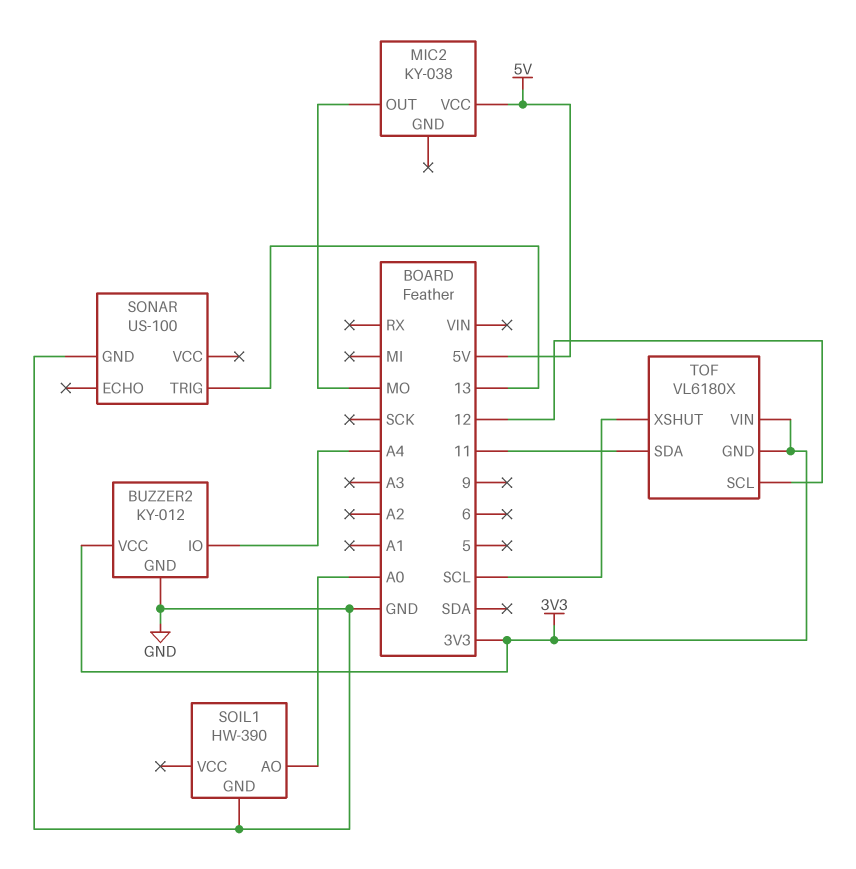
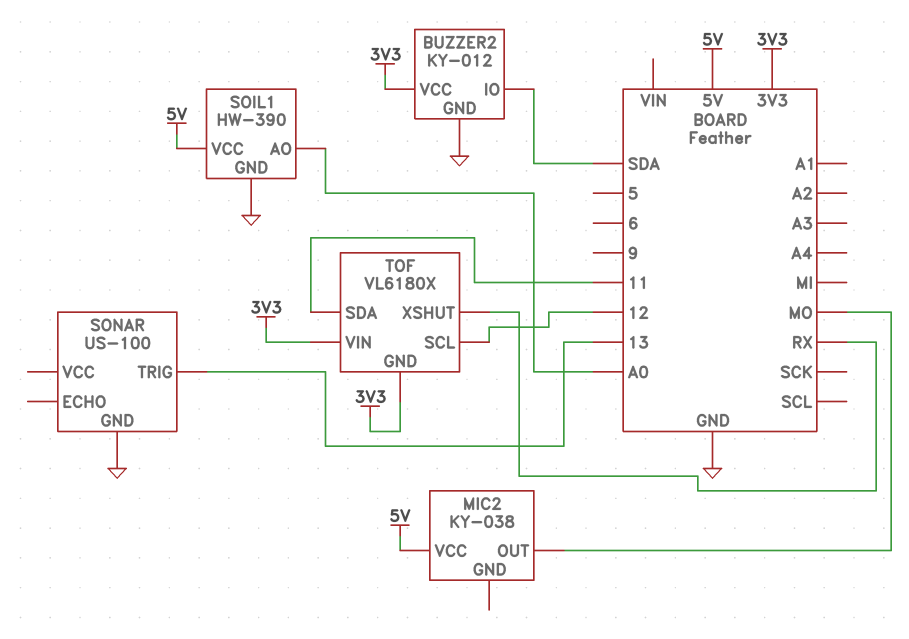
BUZZER2 pin IO: A4 -> SDA
SOIL1 pin VCC: none -> 5V
TOF pin XSHUT: SCL -> RX

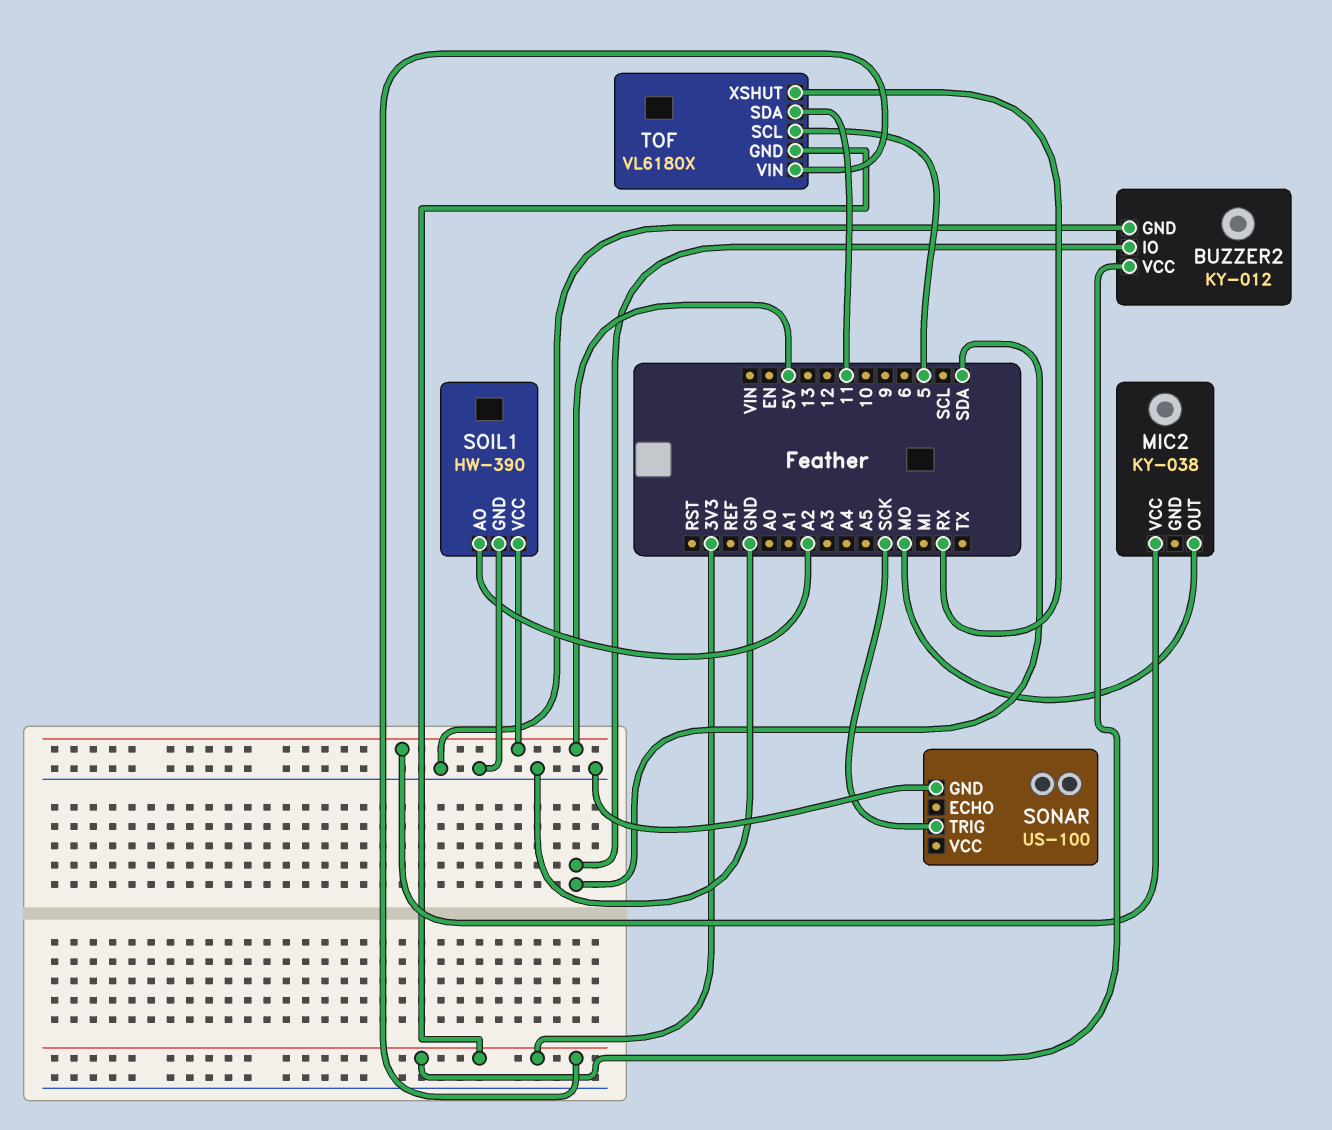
SOIL1 pin AO: A0 -> A2
SONAR pin TRIG: 13 -> SCK
TOF pin SCL: 12 -> 5

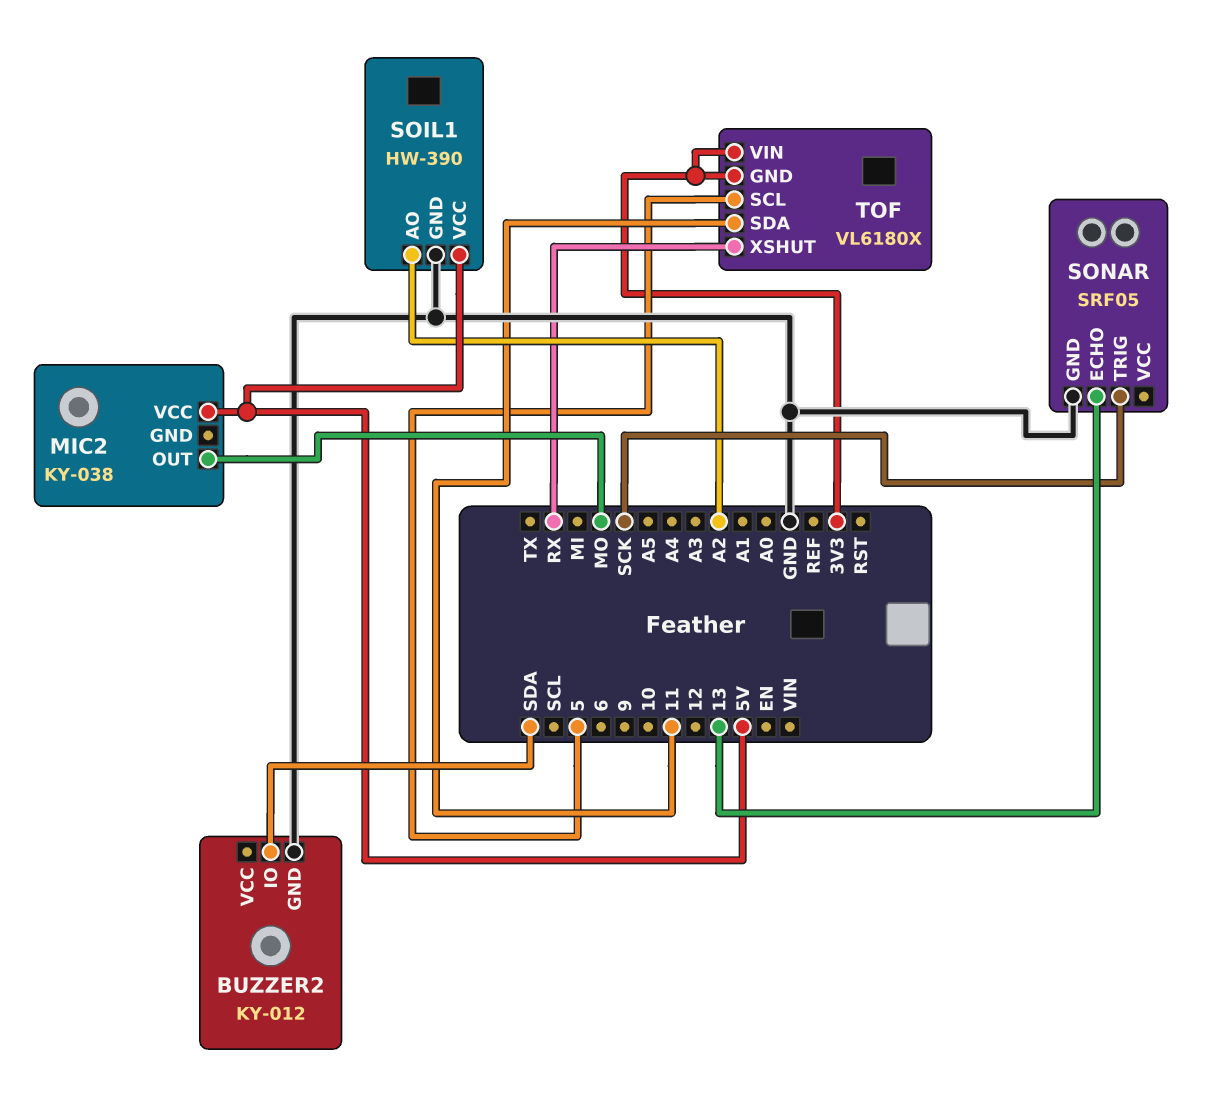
BUZZER2 pin VCC: 3V3 -> none
SONAR: US-100 -> SRF05
SONAR pin ECHO: none -> 13

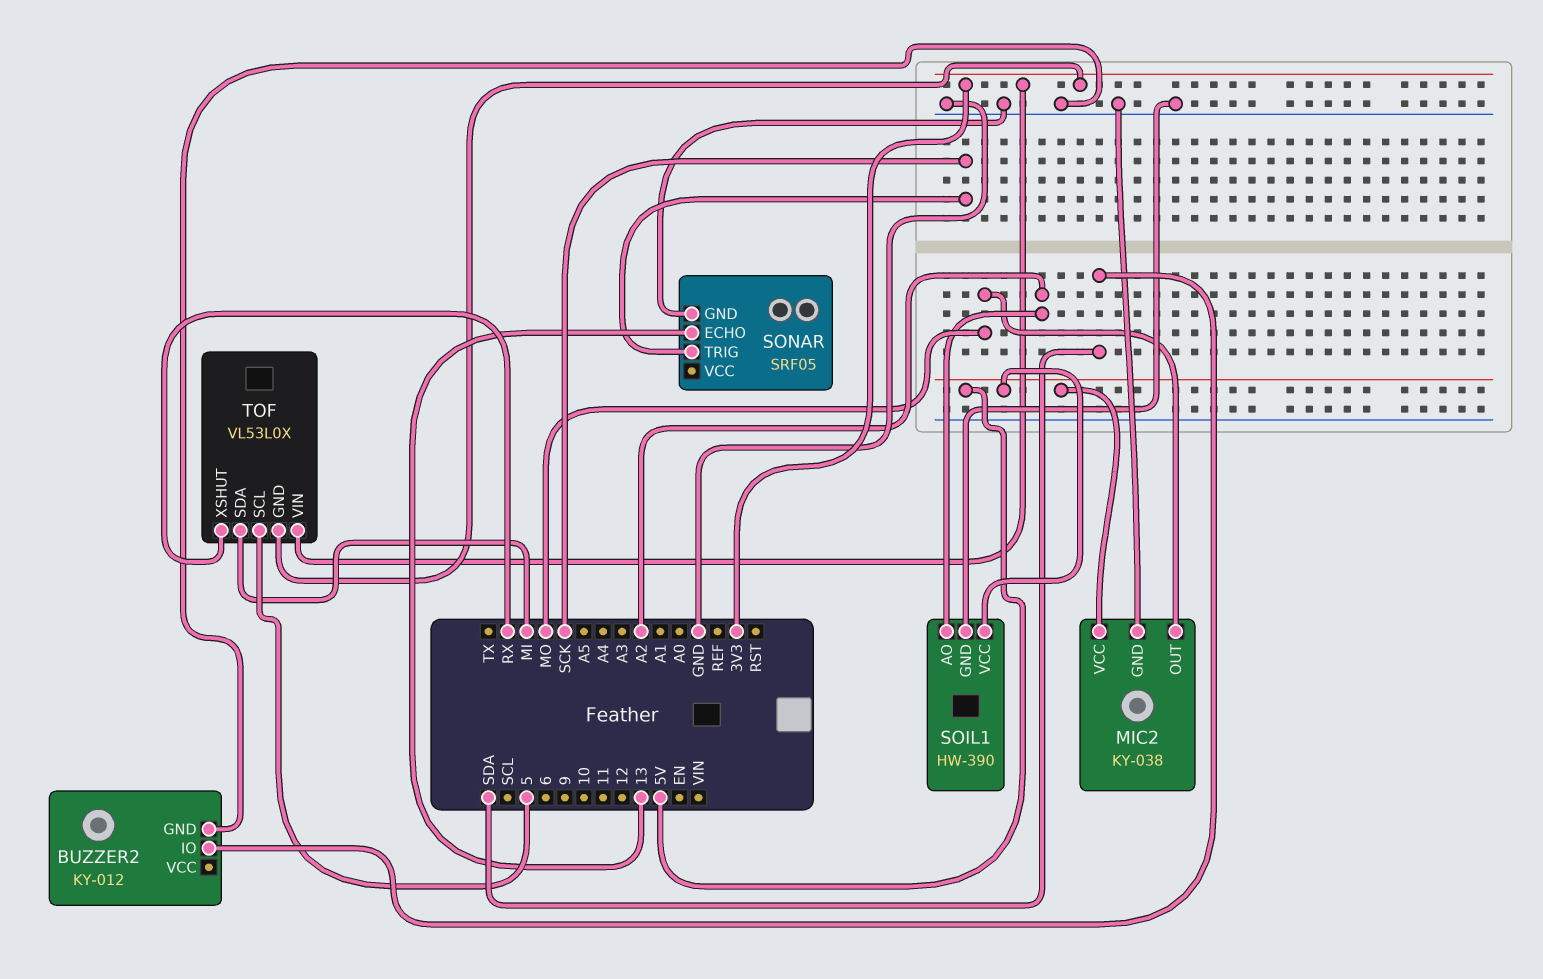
MIC2 pin GND: none -> GND
TOF: VL6180X -> VL53L0X
TOF pin SDA: 11 -> MI

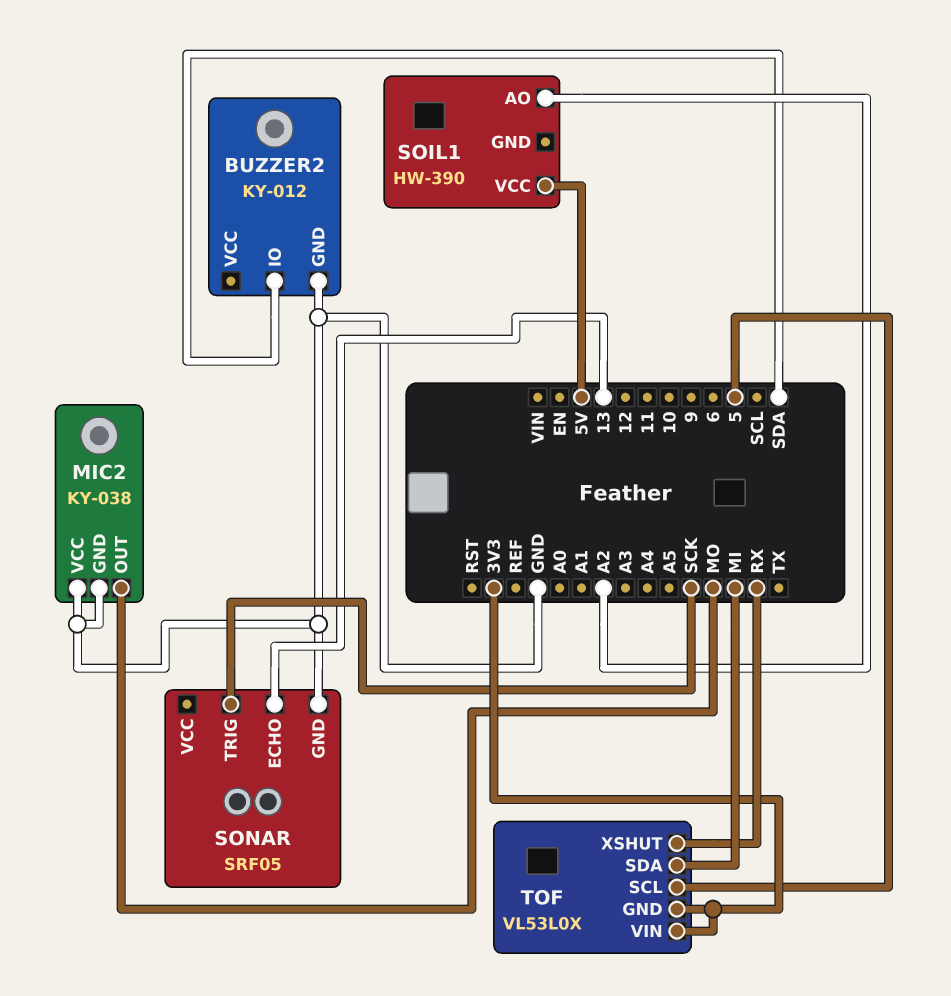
MIC2 pin VCC: 5V -> GND
SOIL1 pin GND: GND -> none

